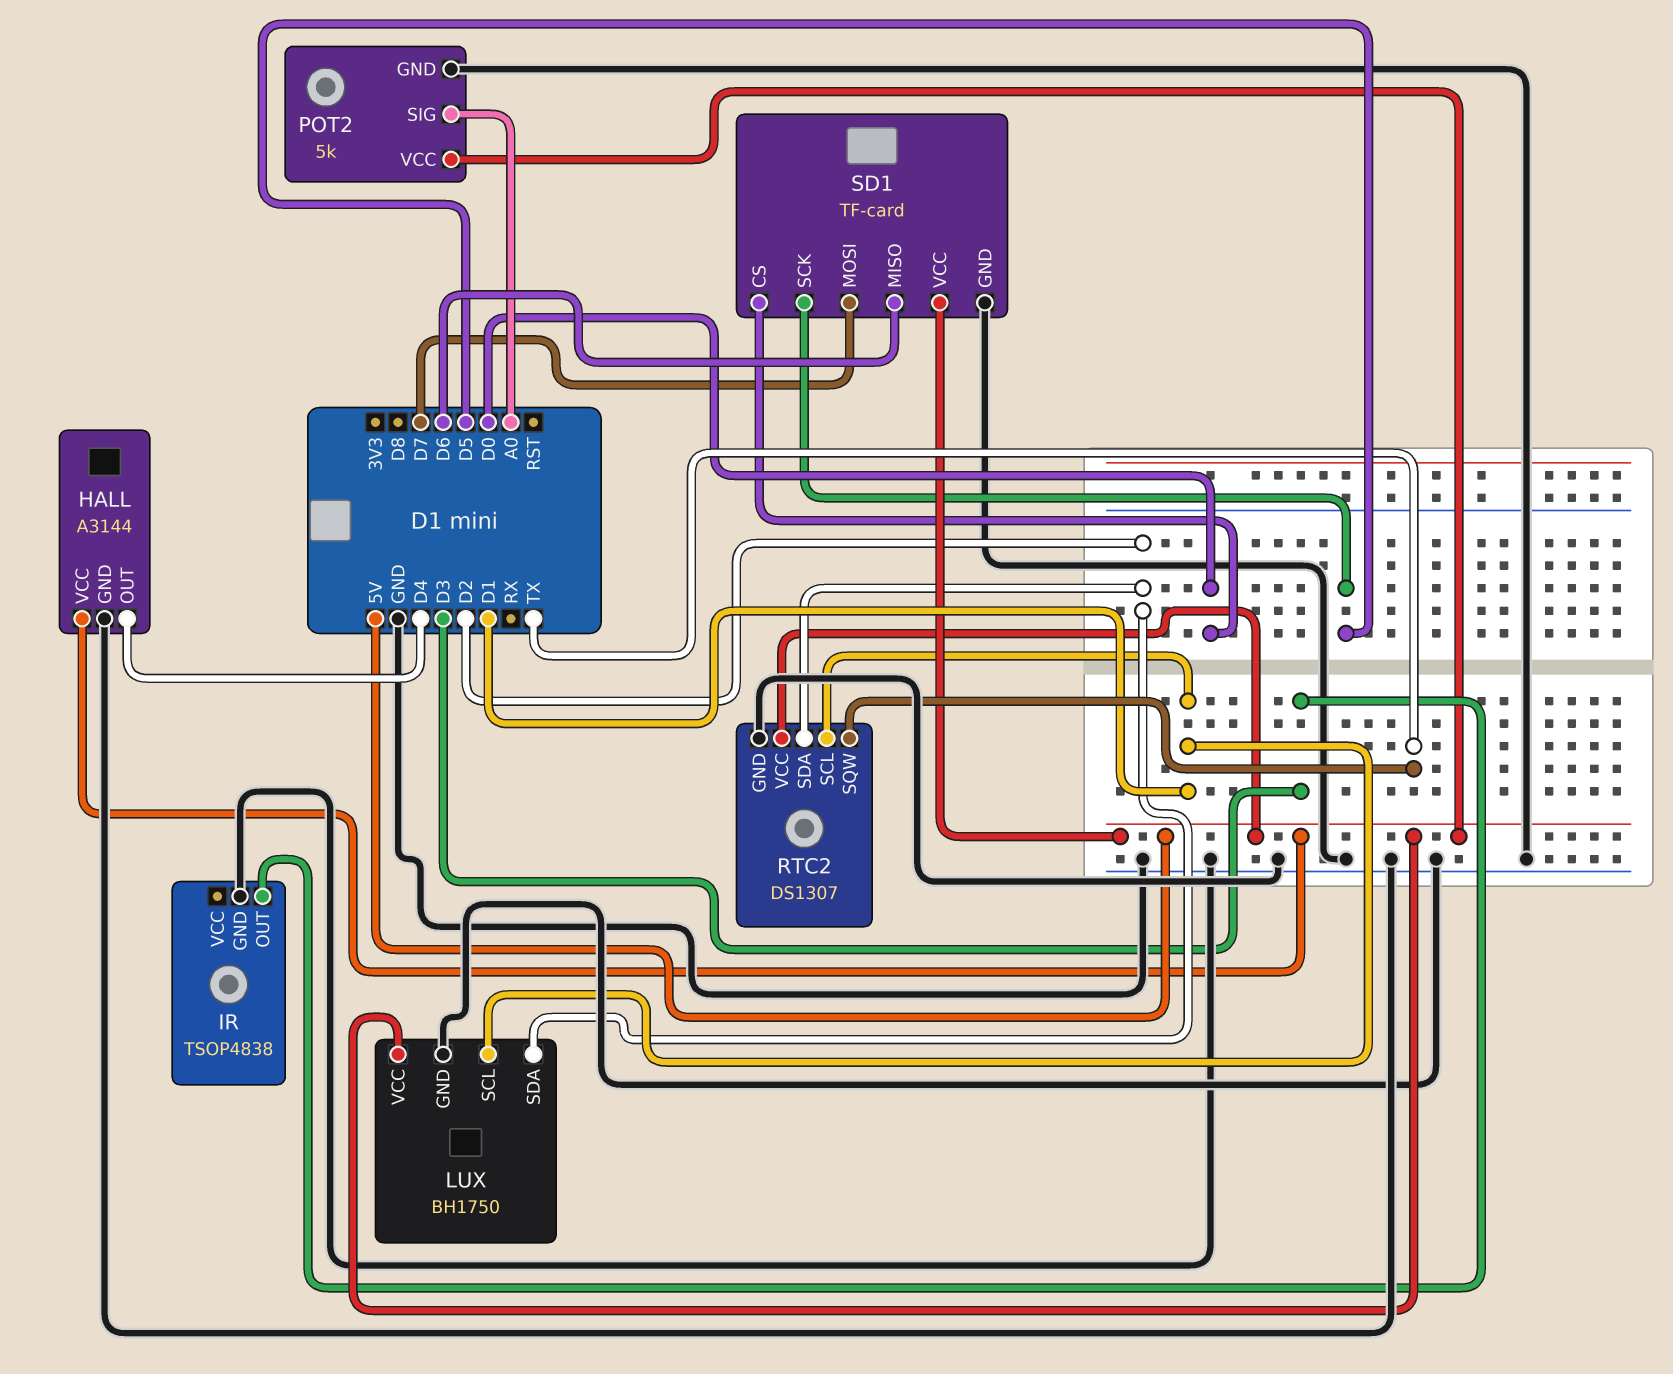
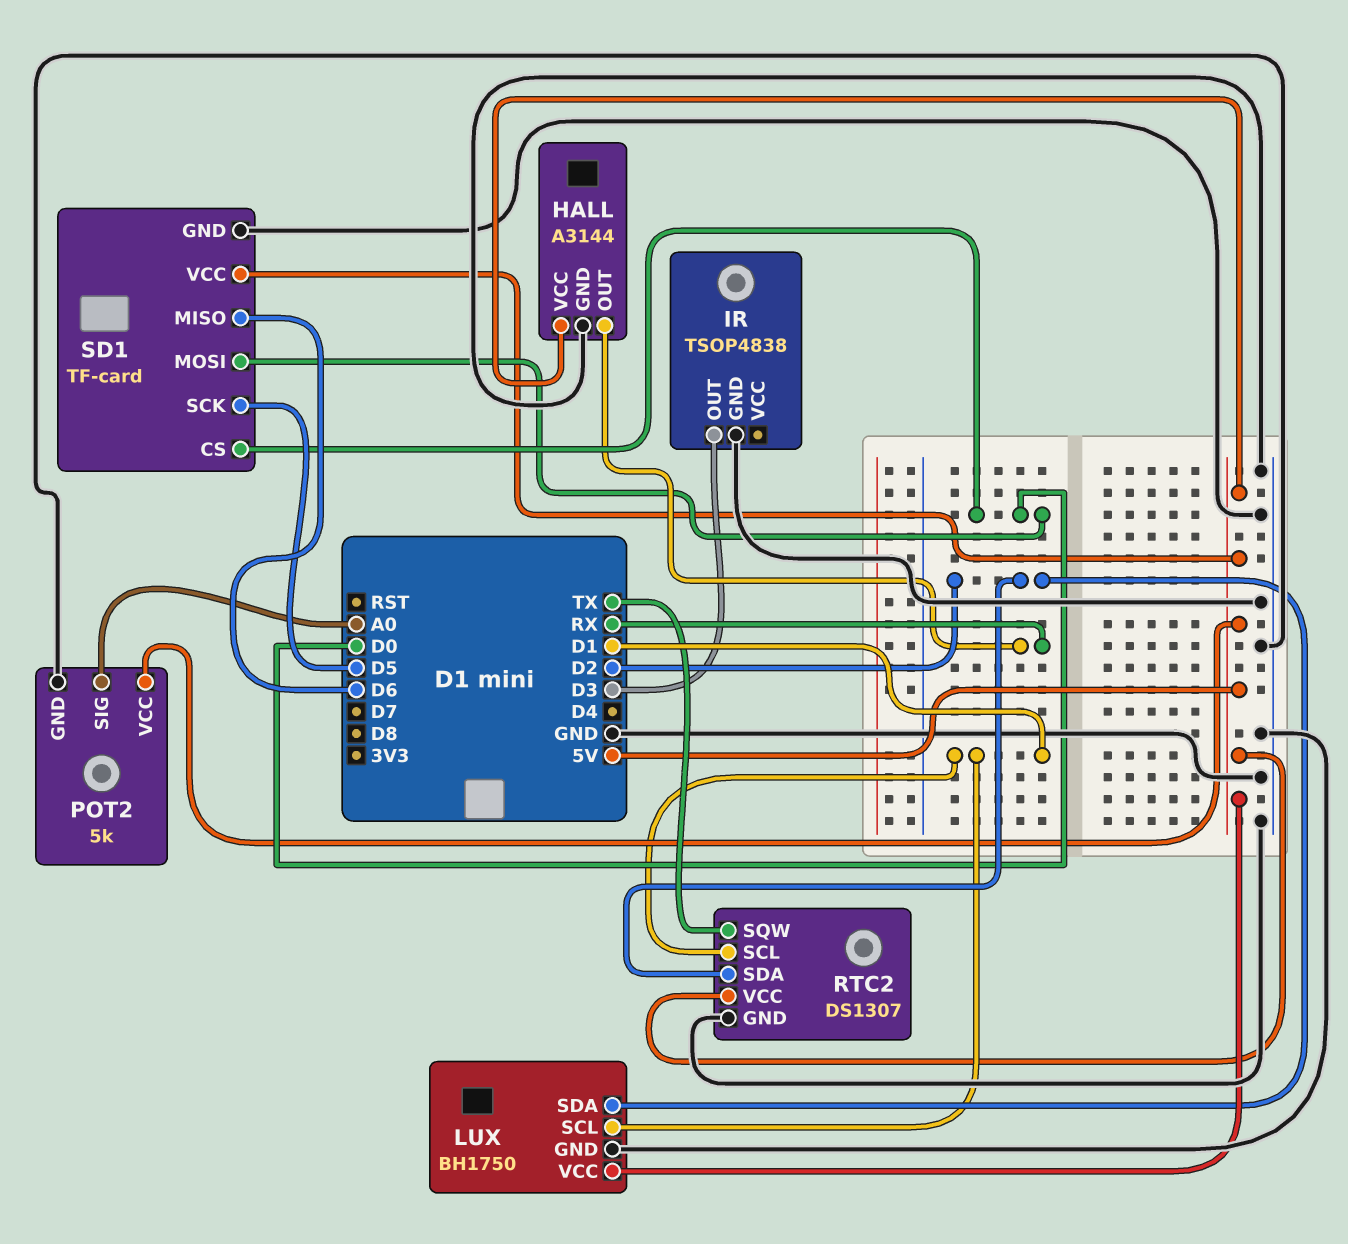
HALL pin OUT: D4 -> RX
SD1 pin MOSI: D7 -> D0

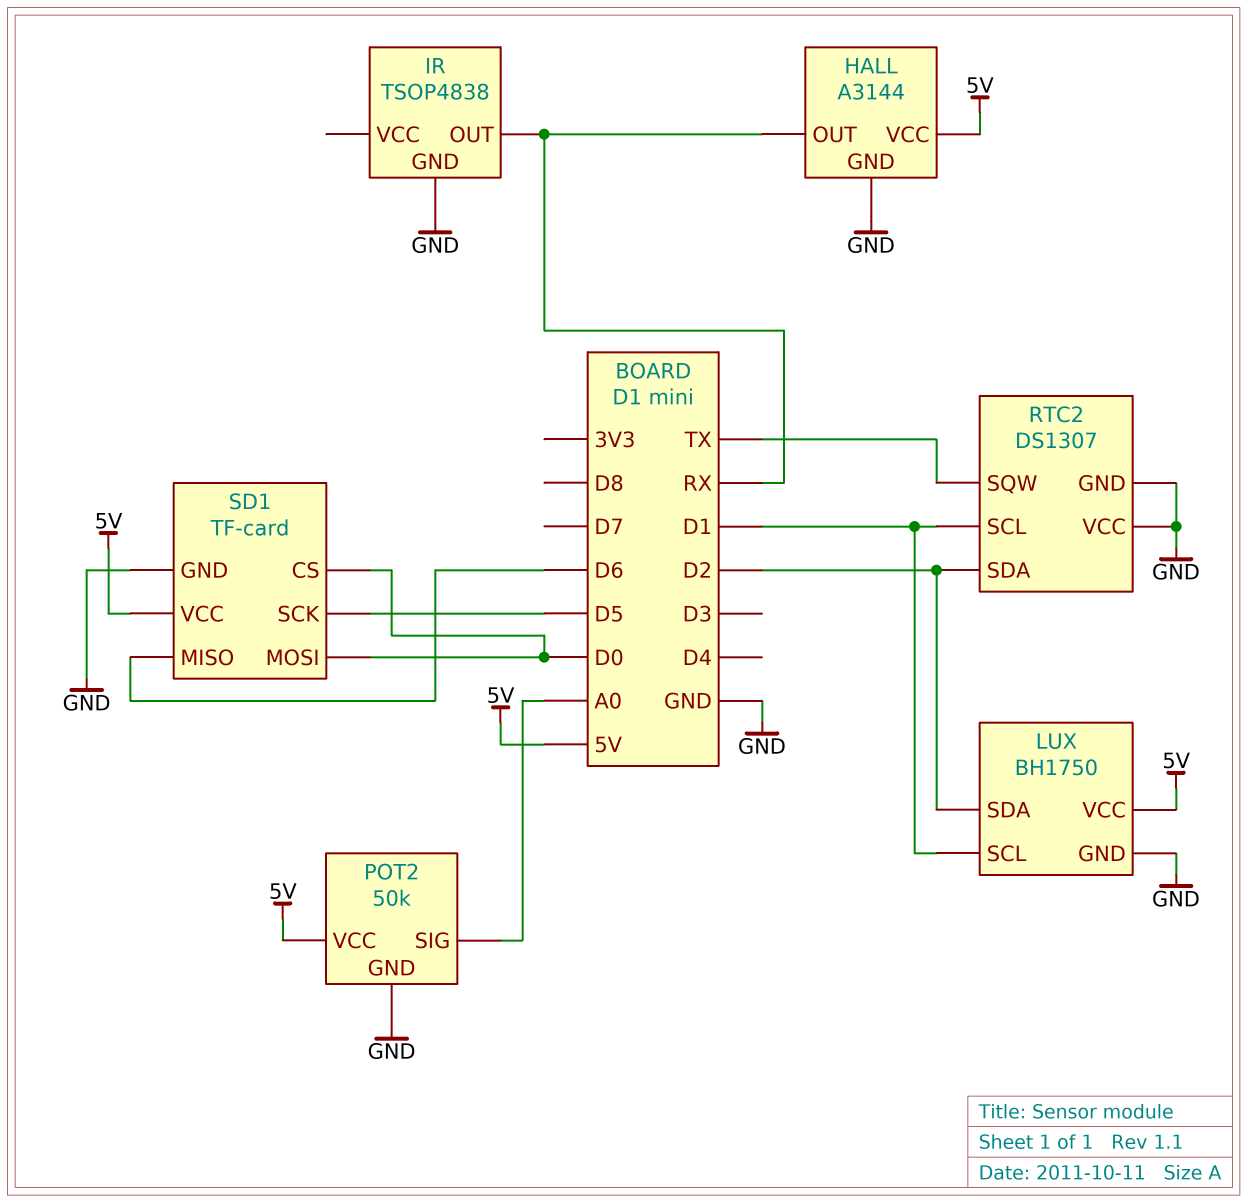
IR pin OUT: D3 -> RX
POT2: 5k -> 50k
RTC2 pin VCC: 5V -> GND

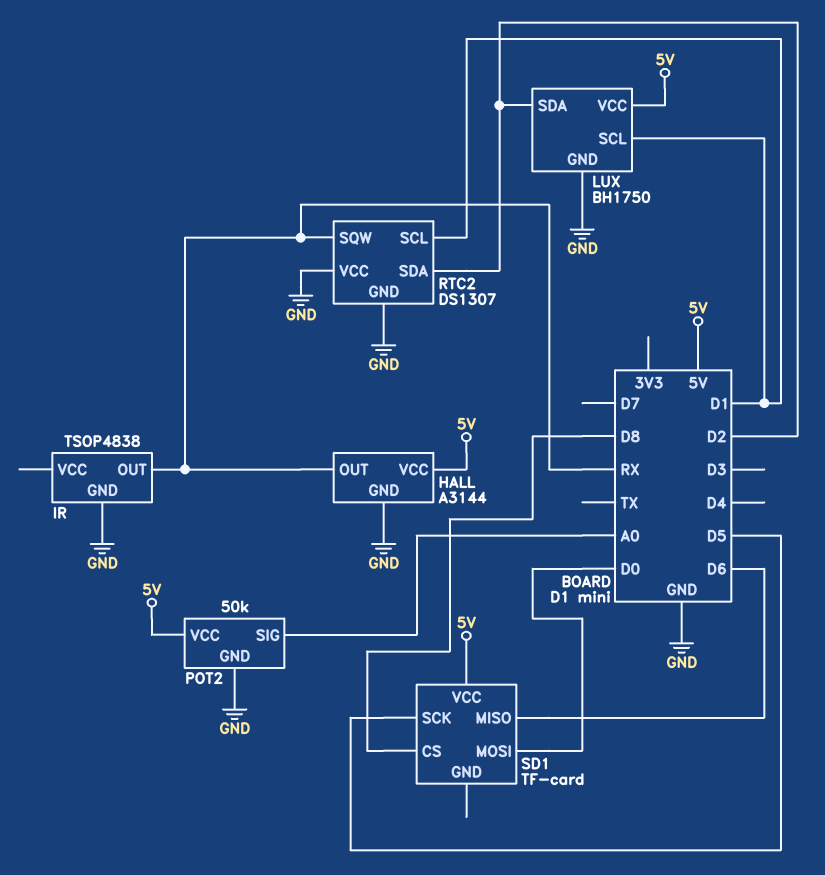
RTC2 pin SQW: TX -> RX
SD1 pin CS: D0 -> D8
SD1 pin GND: GND -> none

